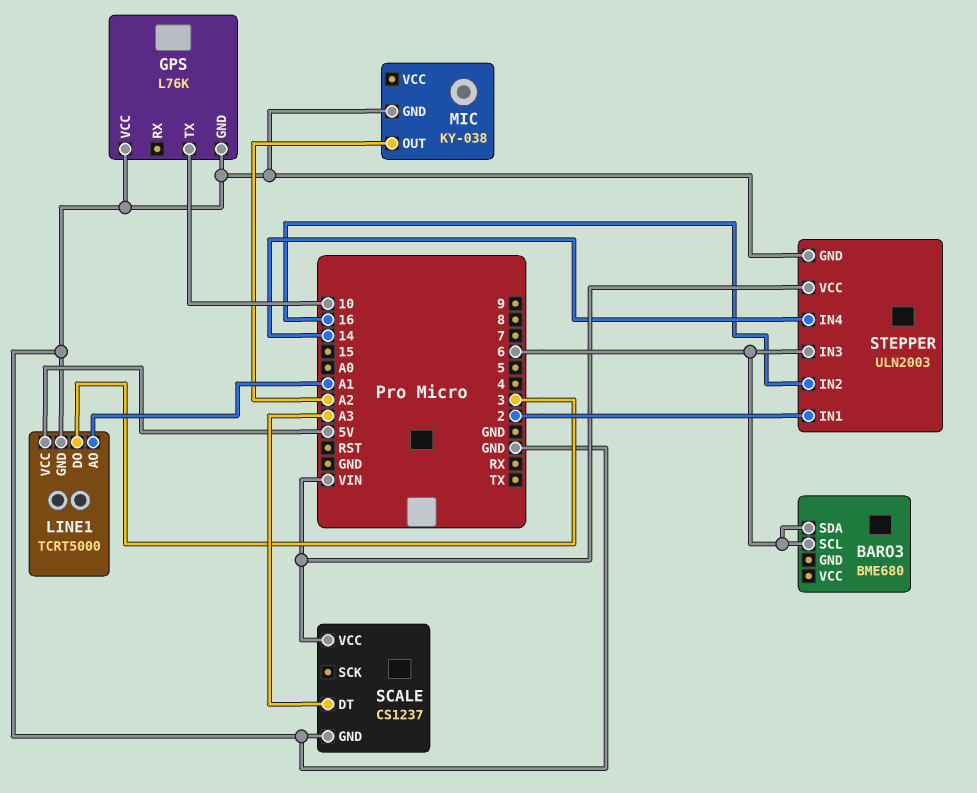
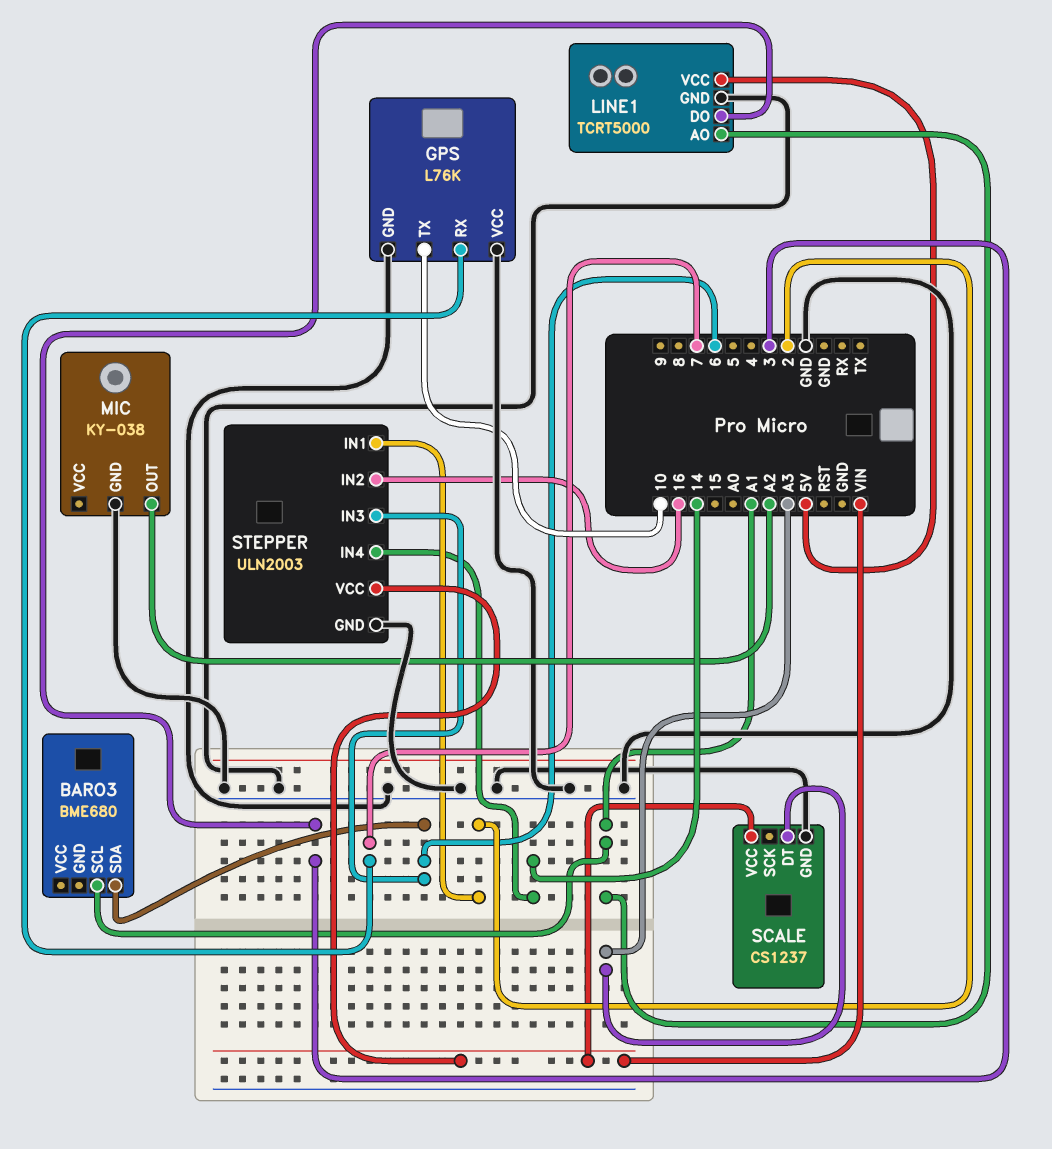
BARO3 pin SCL: 6 -> A1
GPS pin RX: none -> 7

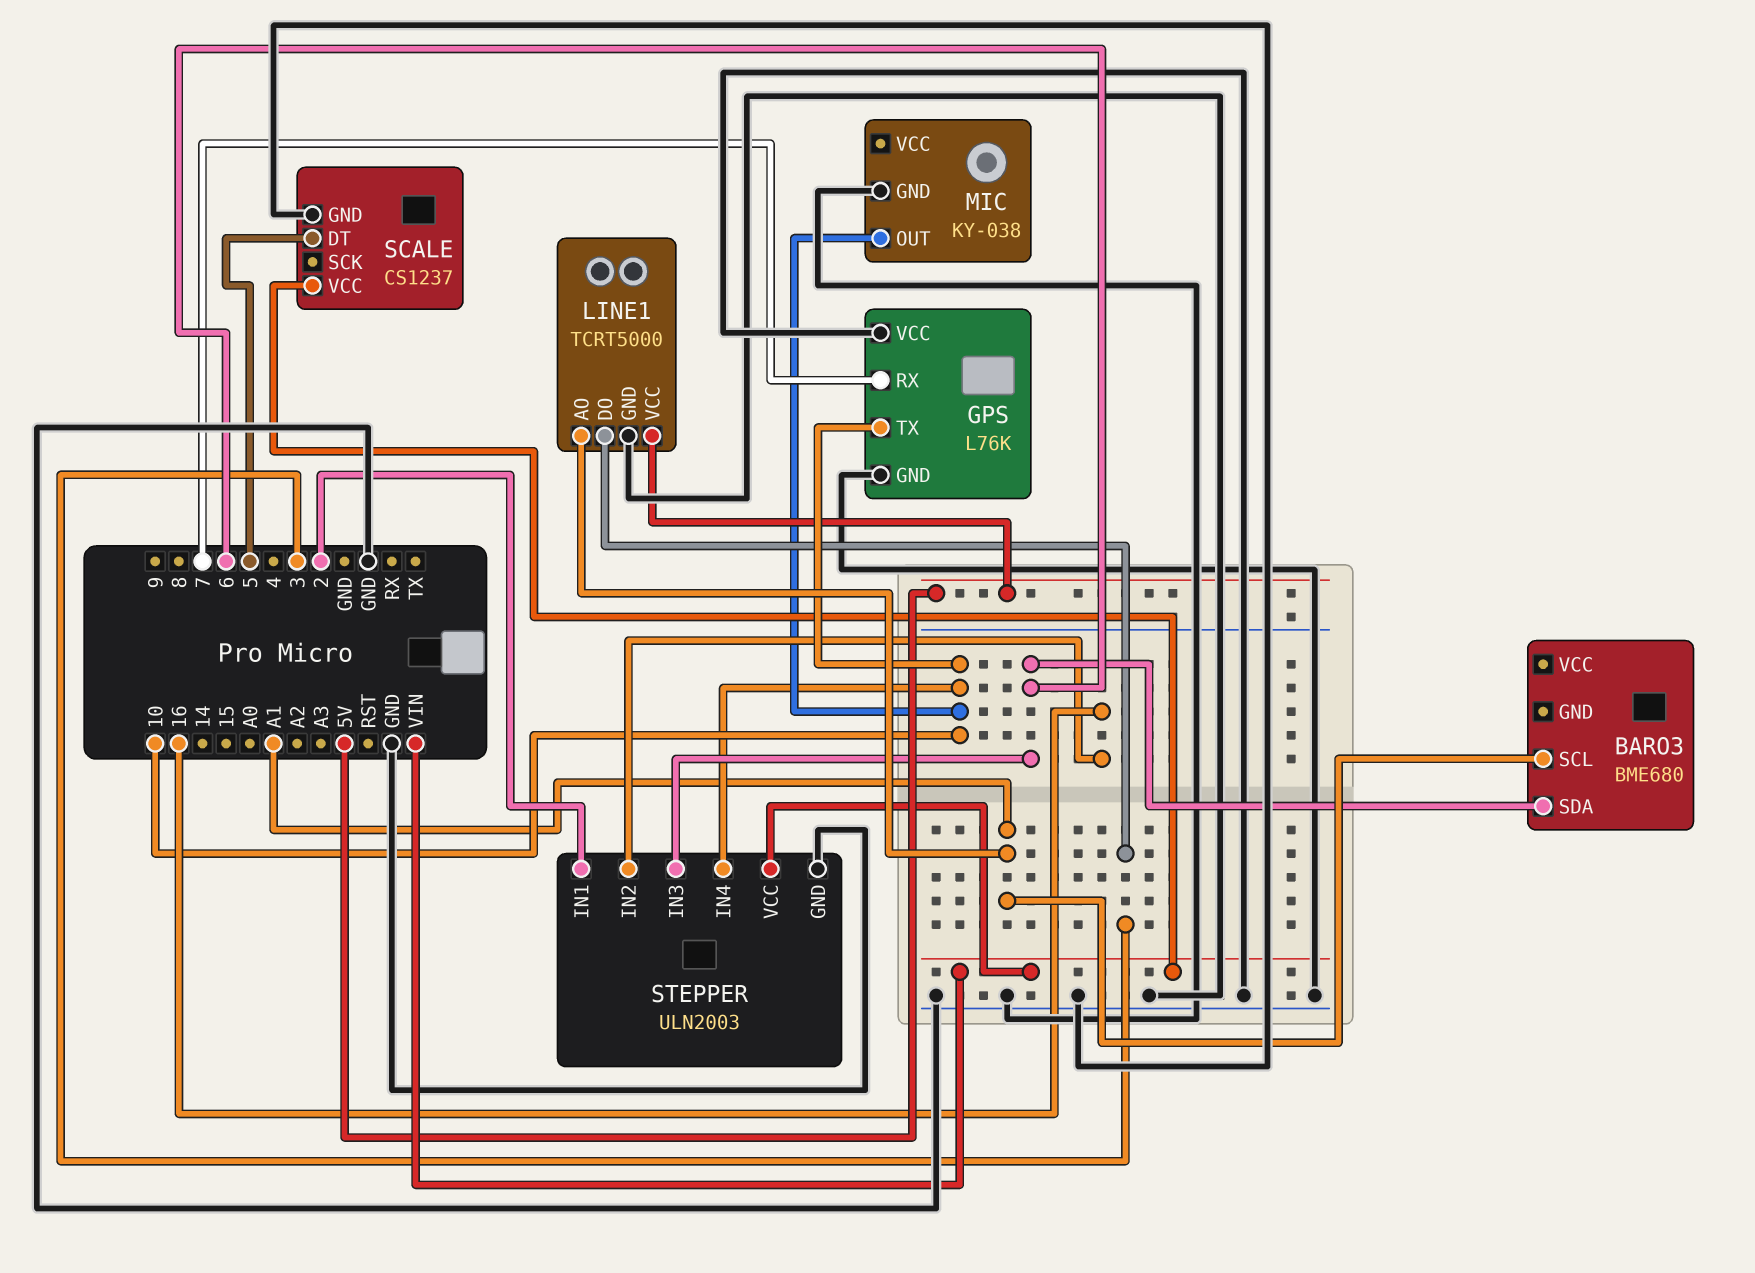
MIC pin OUT: A2 -> 10
SCALE pin DT: A3 -> 5
STEPPER pin IN4: 14 -> 10

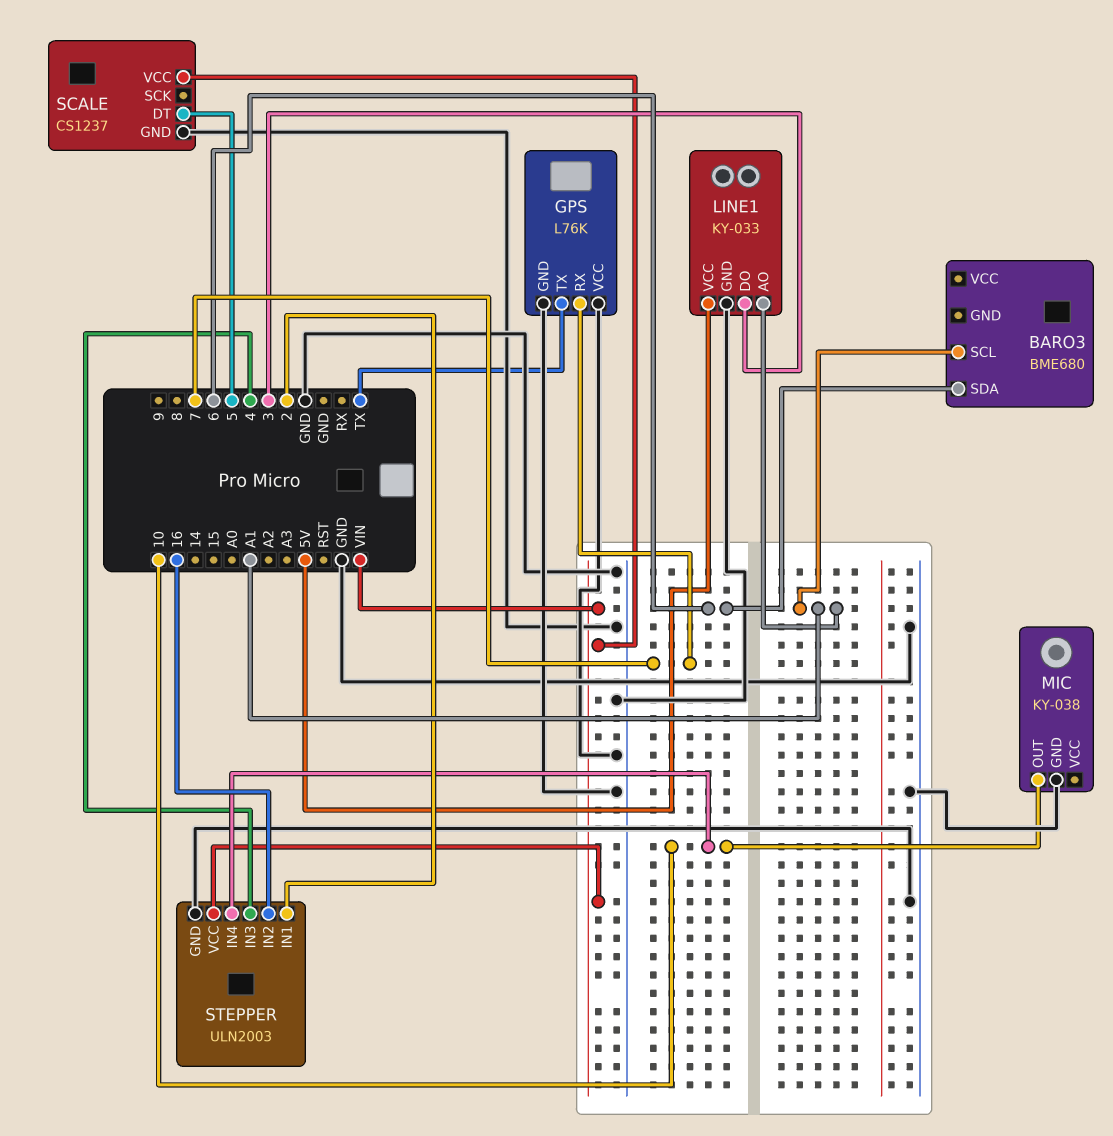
GPS pin TX: 10 -> TX
LINE1: TCRT5000 -> KY-033
STEPPER pin IN3: 6 -> 4

